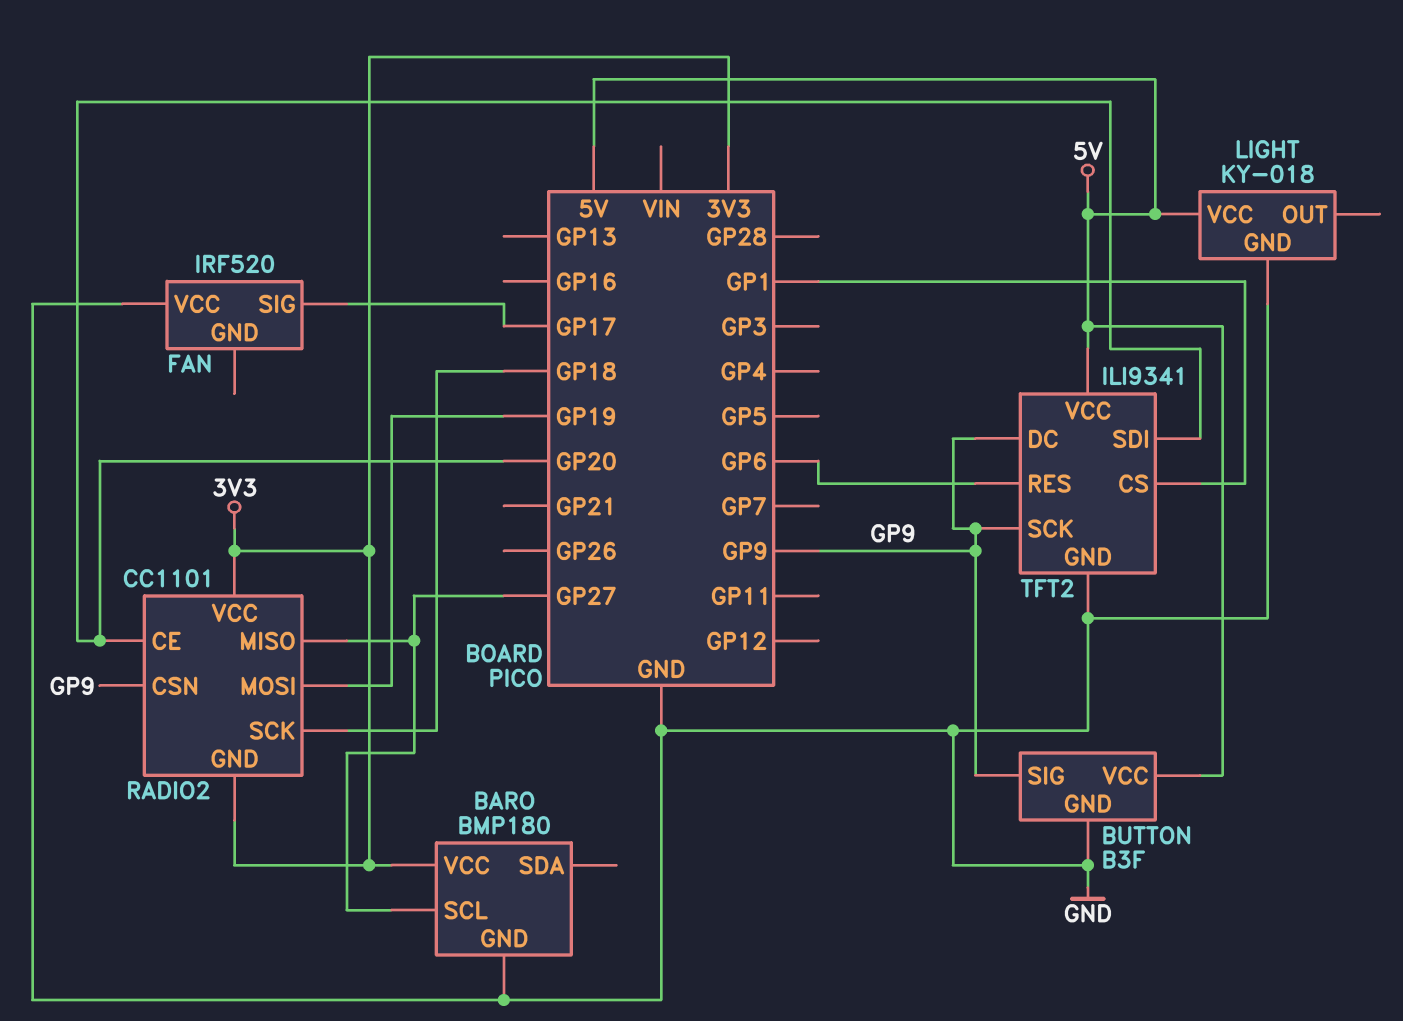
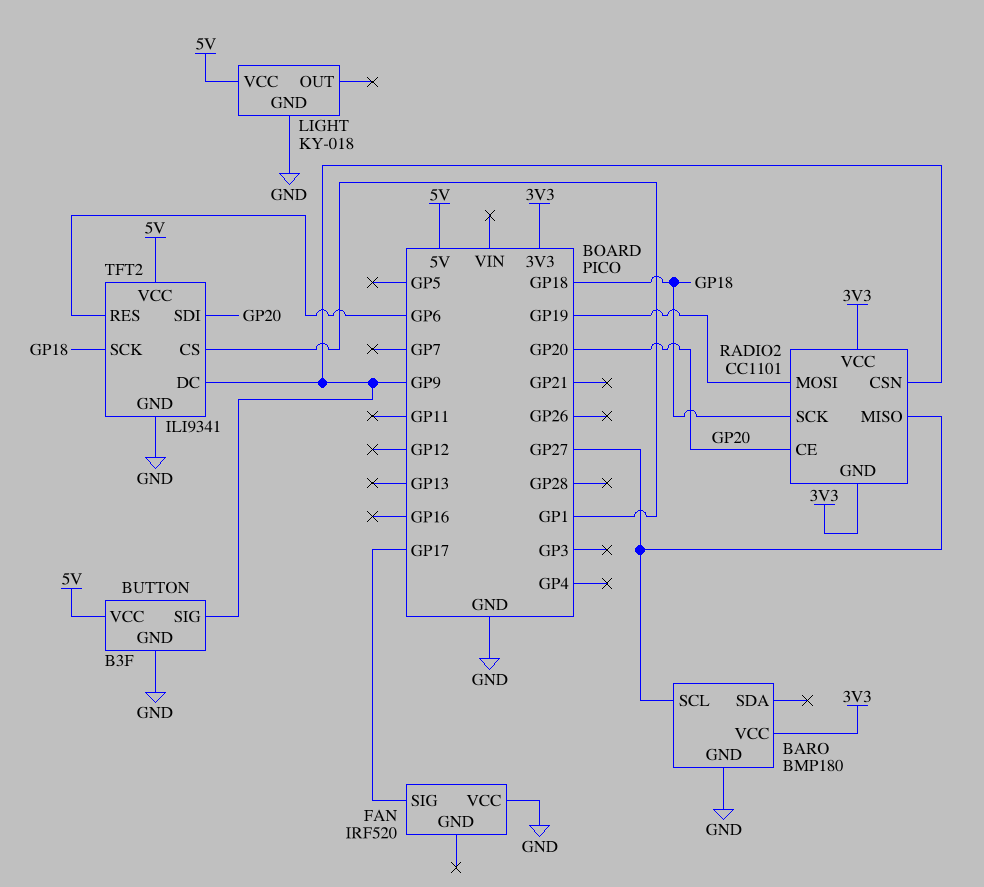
TFT2 pin SCK: GP9 -> GP18

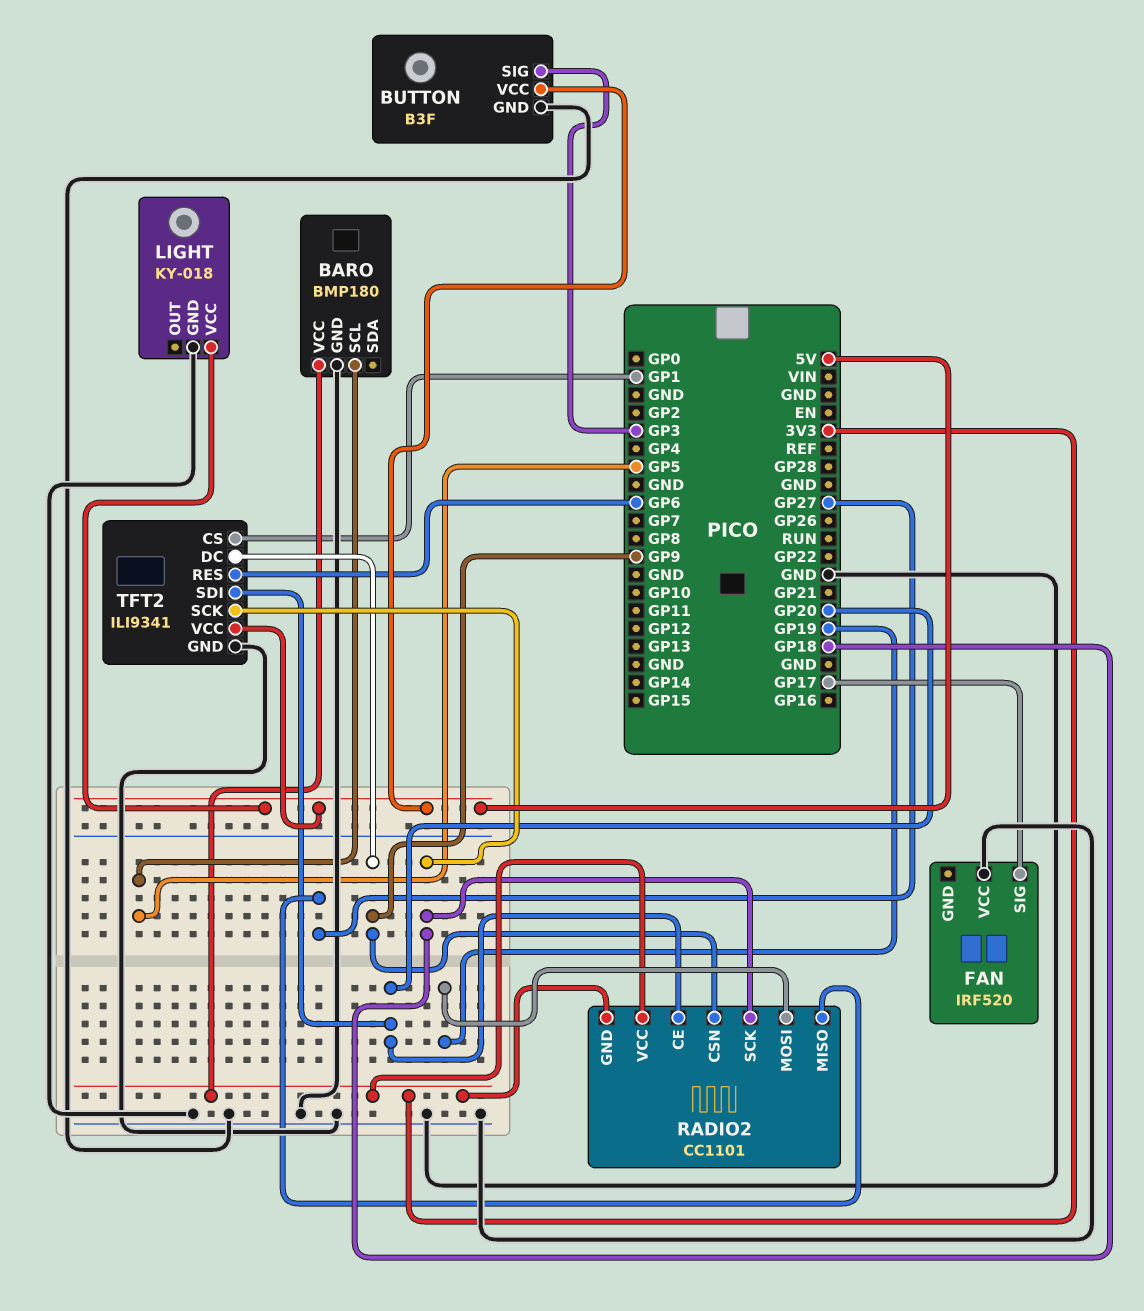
BARO pin SCL: GP27 -> GP5
BUTTON pin SIG: GP9 -> GP3

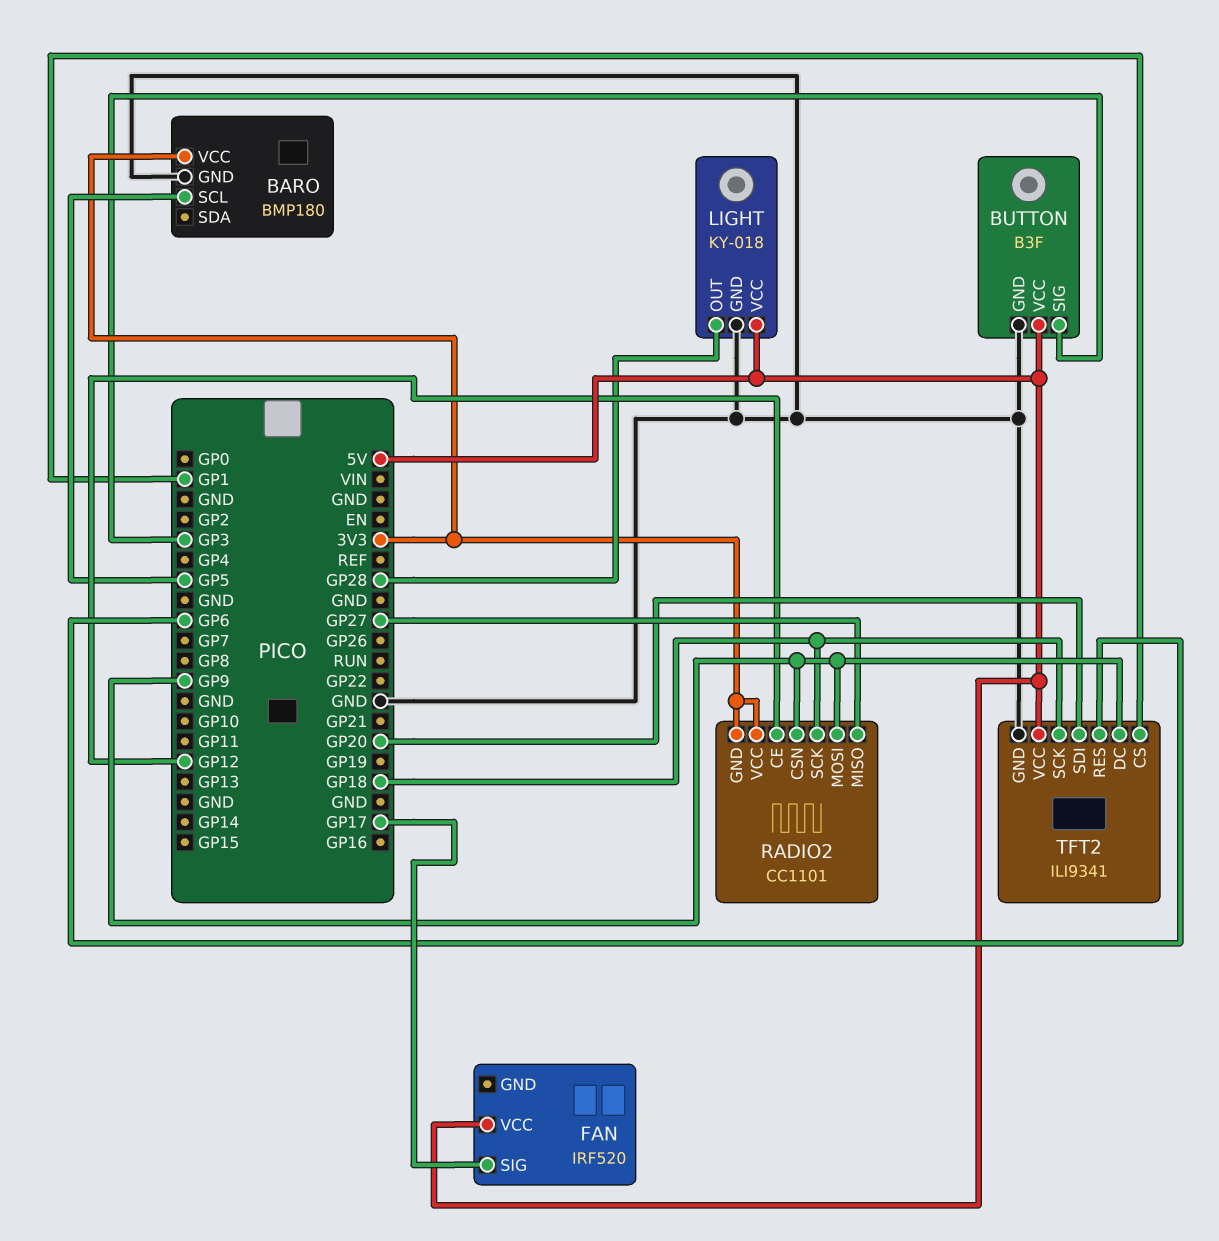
FAN pin VCC: GND -> 5V
LIGHT pin OUT: none -> GP28
RADIO2 pin CE: GP20 -> GP12
RADIO2 pin MOSI: GP19 -> GP9

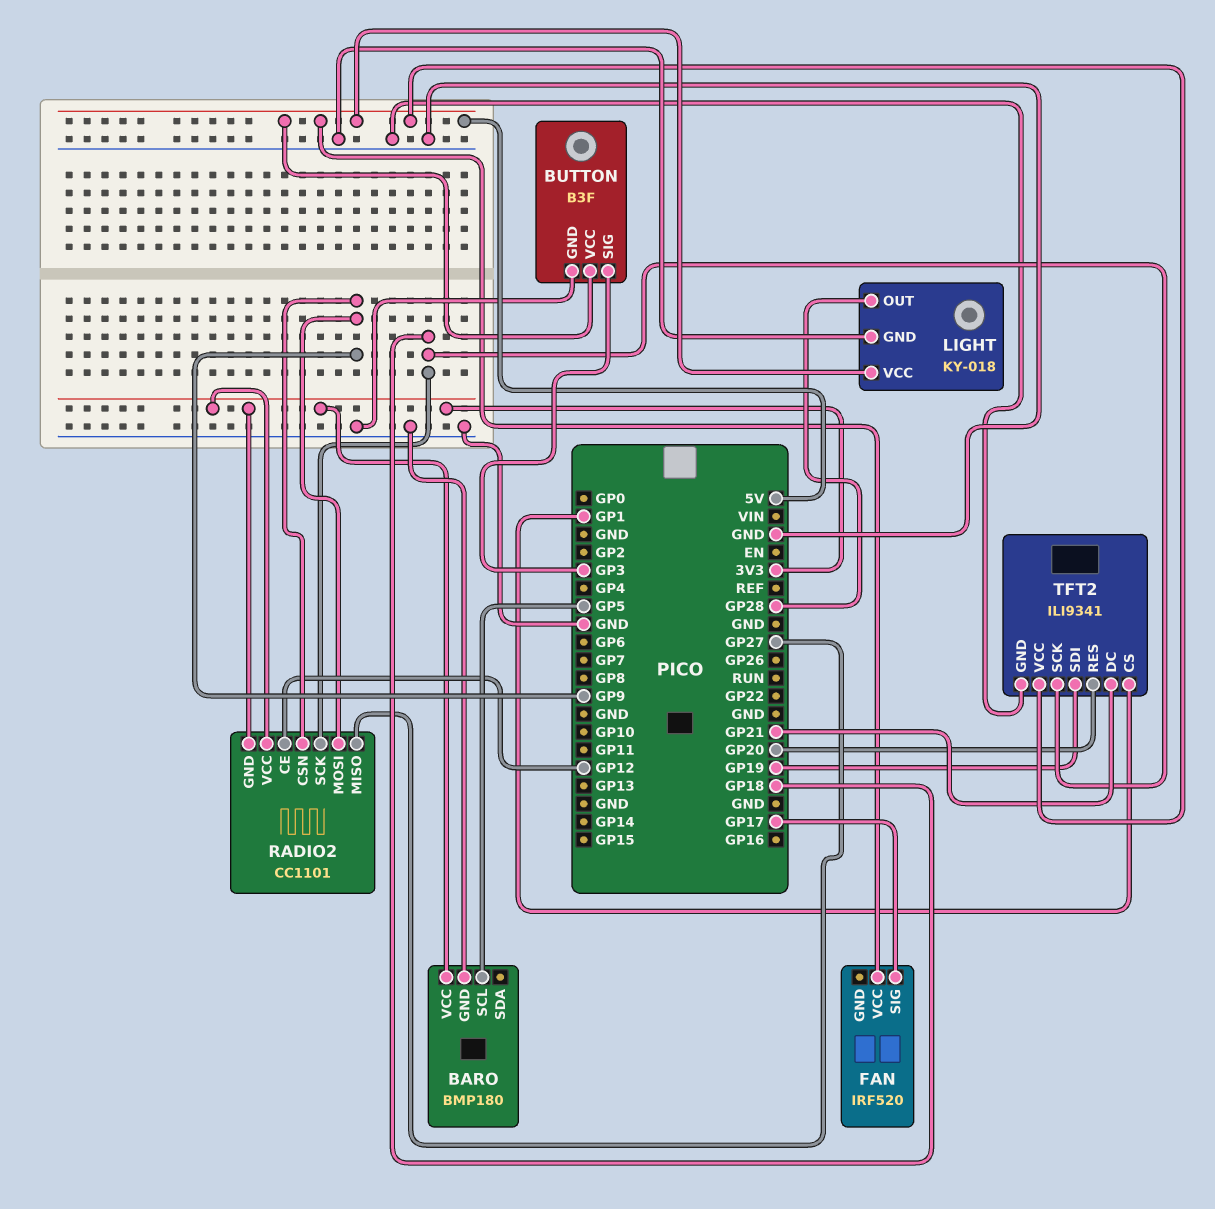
TFT2 pin DC: GP9 -> GP21
TFT2 pin RES: GP6 -> GP20
TFT2 pin SDI: GP20 -> GP19

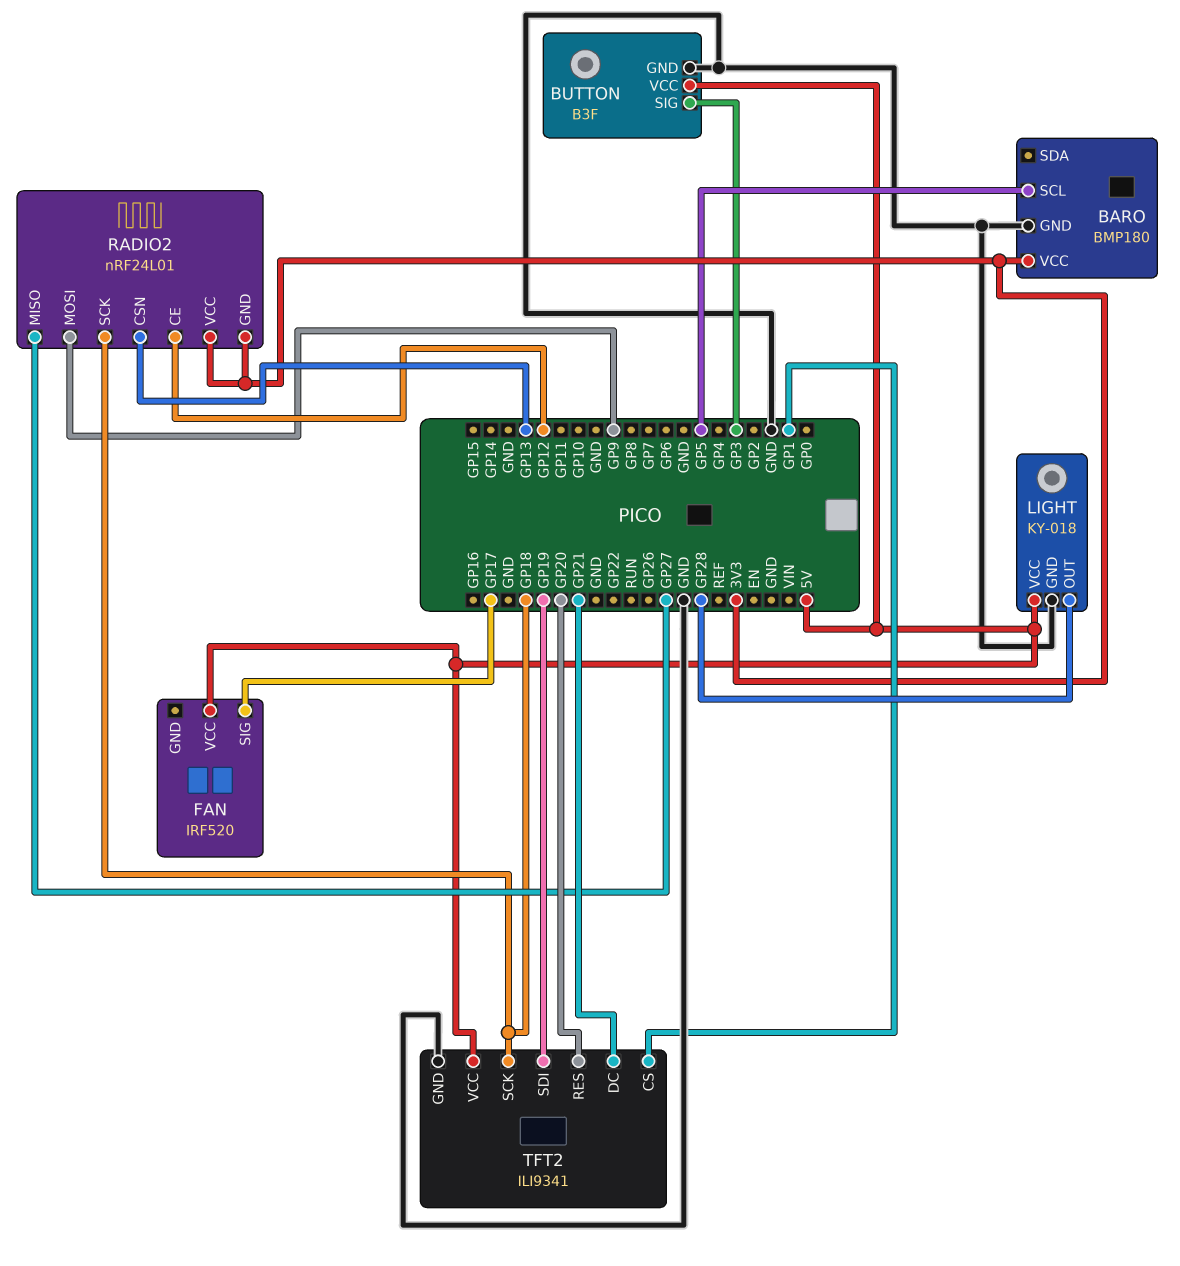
RADIO2: CC1101 -> nRF24L01
RADIO2 pin CSN: GP9 -> GP13

